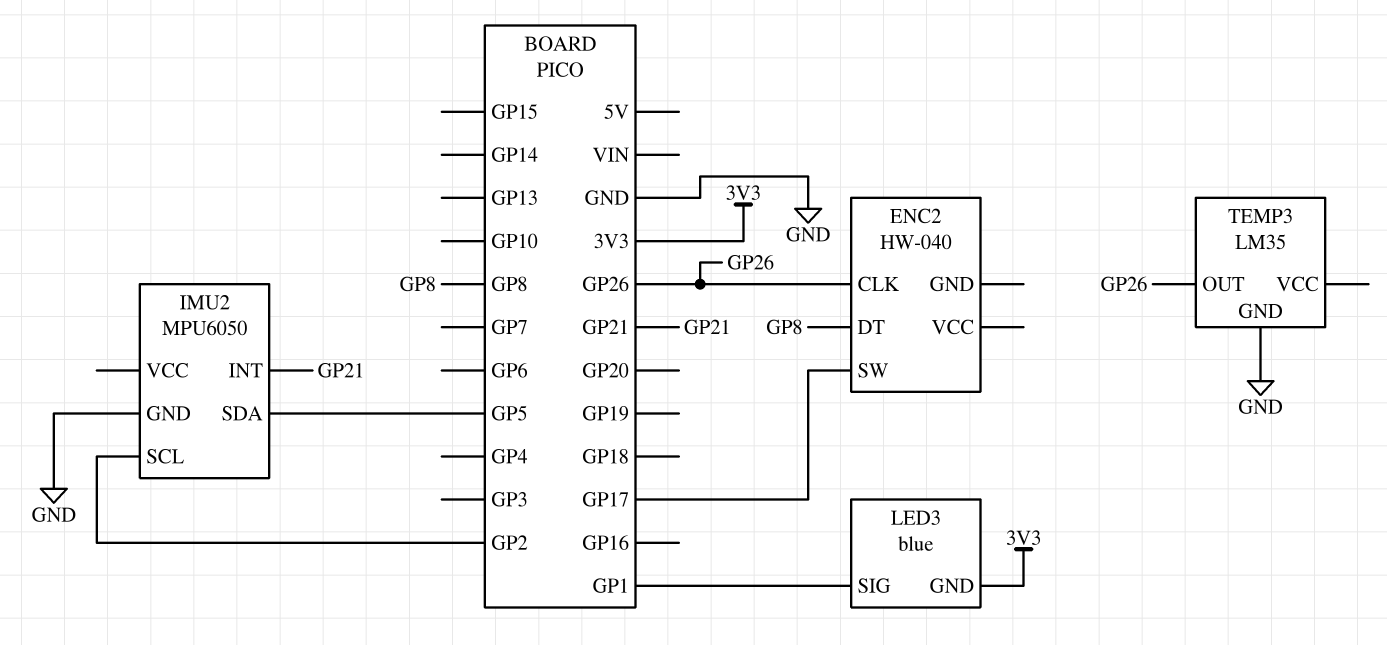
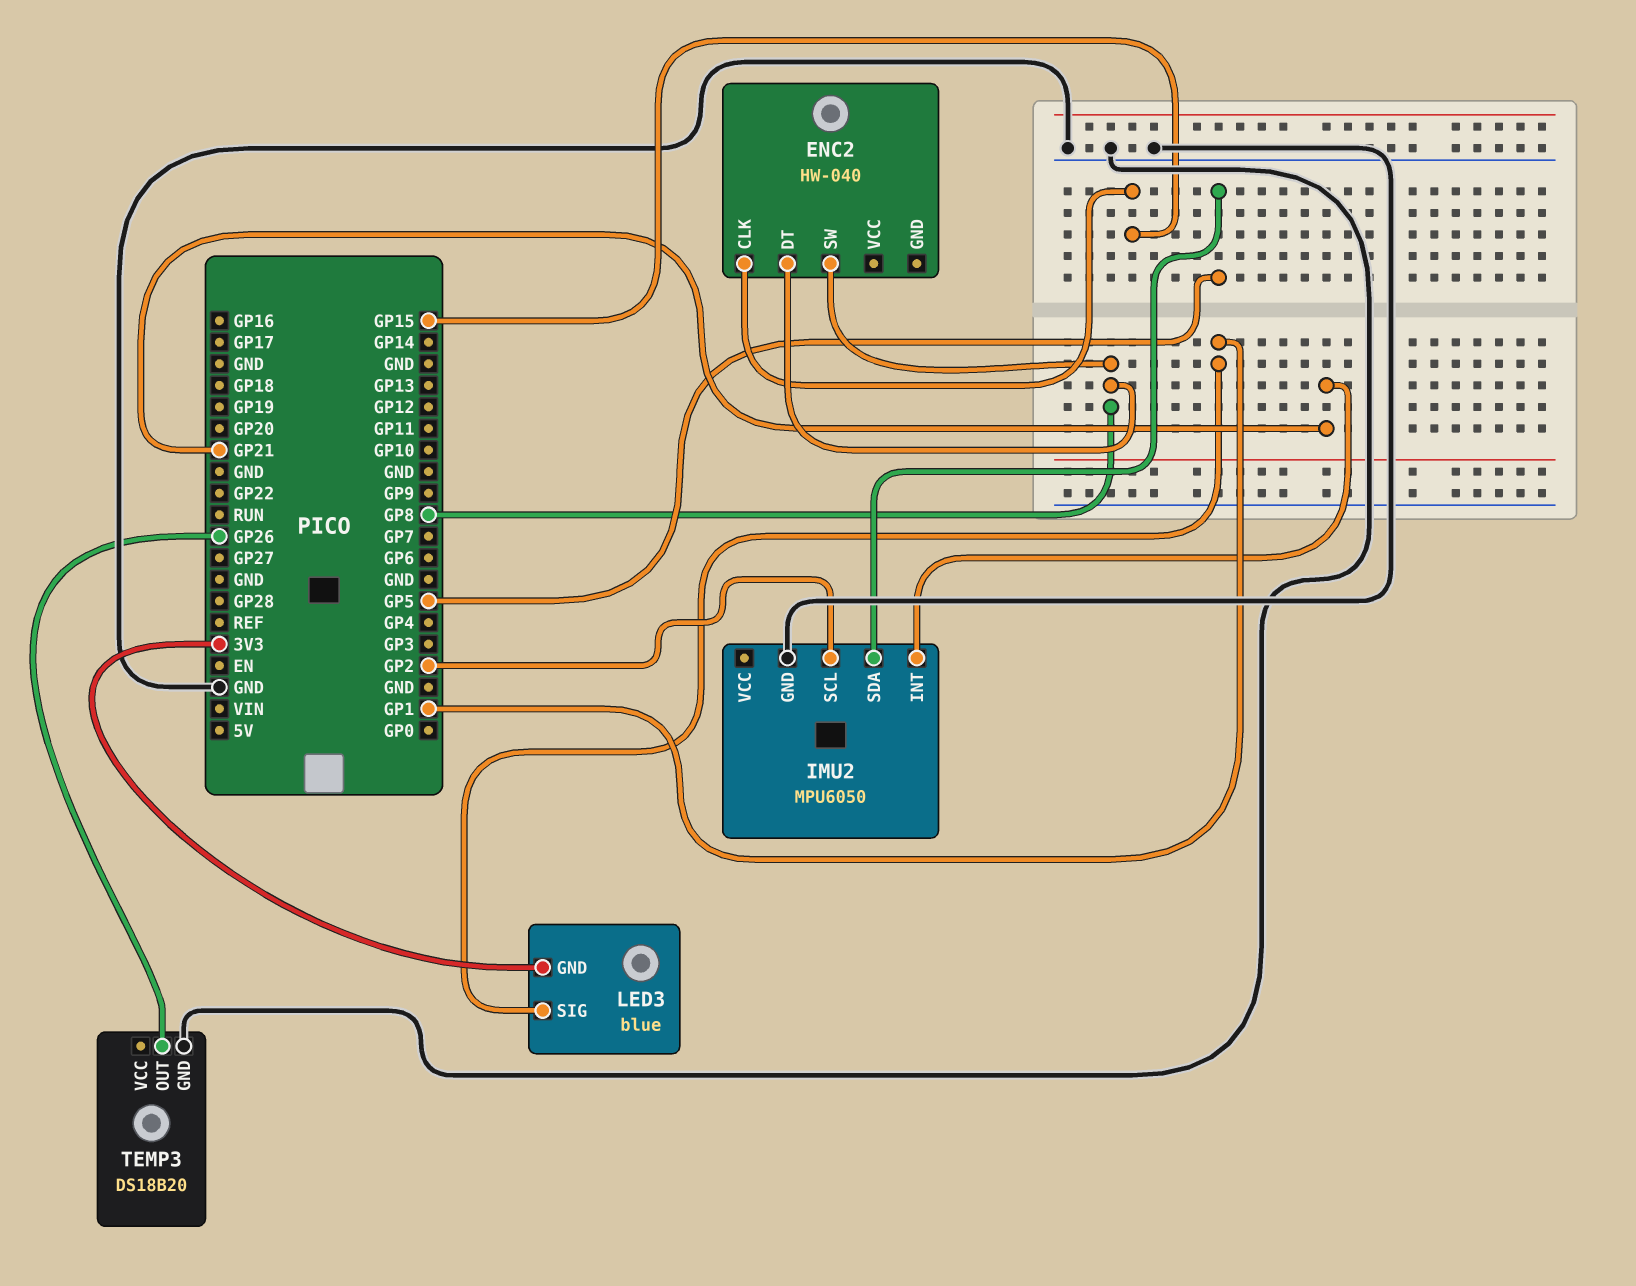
ENC2 pin CLK: GP26 -> GP15
ENC2 pin SW: GP17 -> GP8
TEMP3: LM35 -> DS18B20

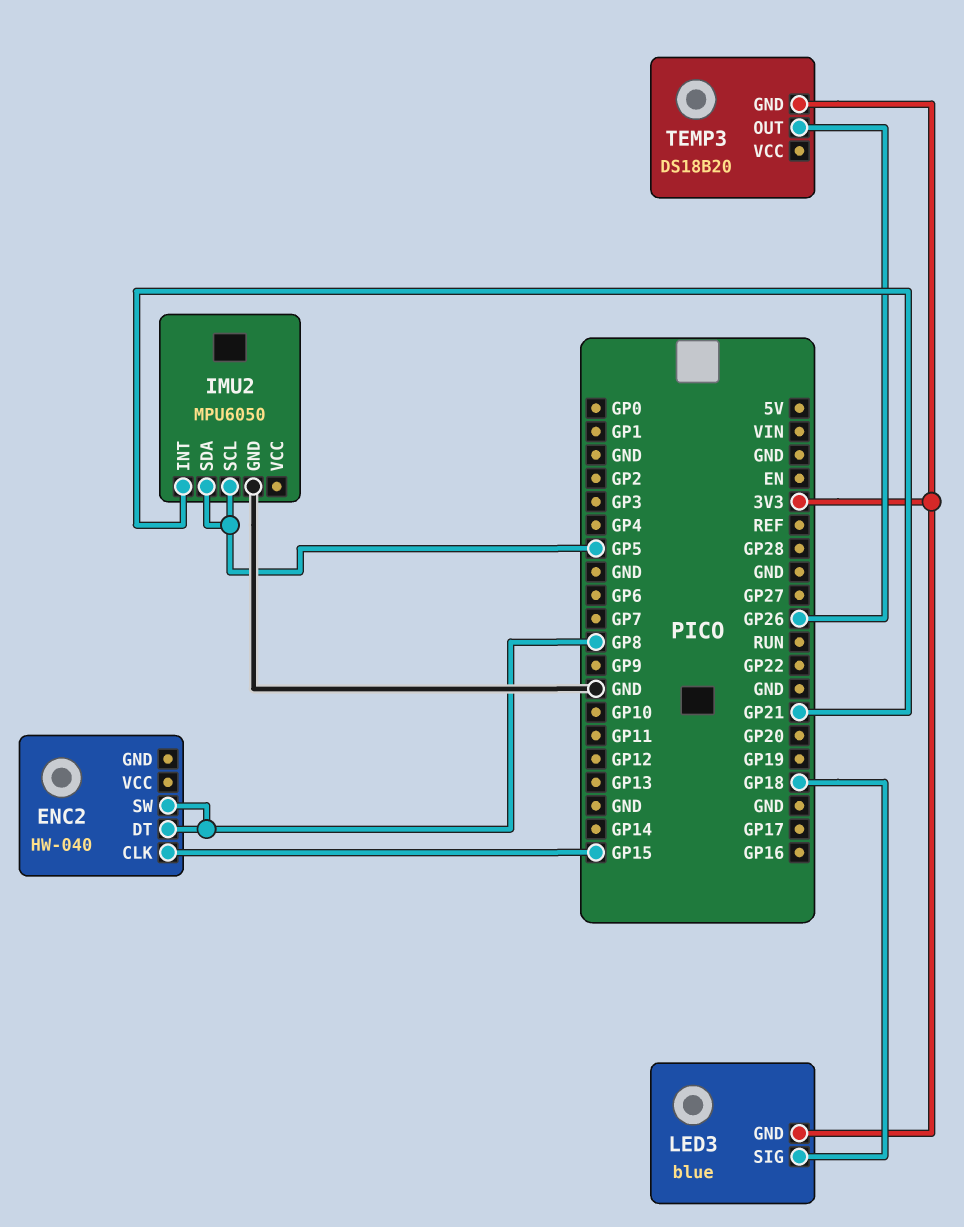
IMU2 pin SCL: GP2 -> GP5
LED3 pin SIG: GP1 -> GP18
TEMP3 pin GND: GND -> 3V3

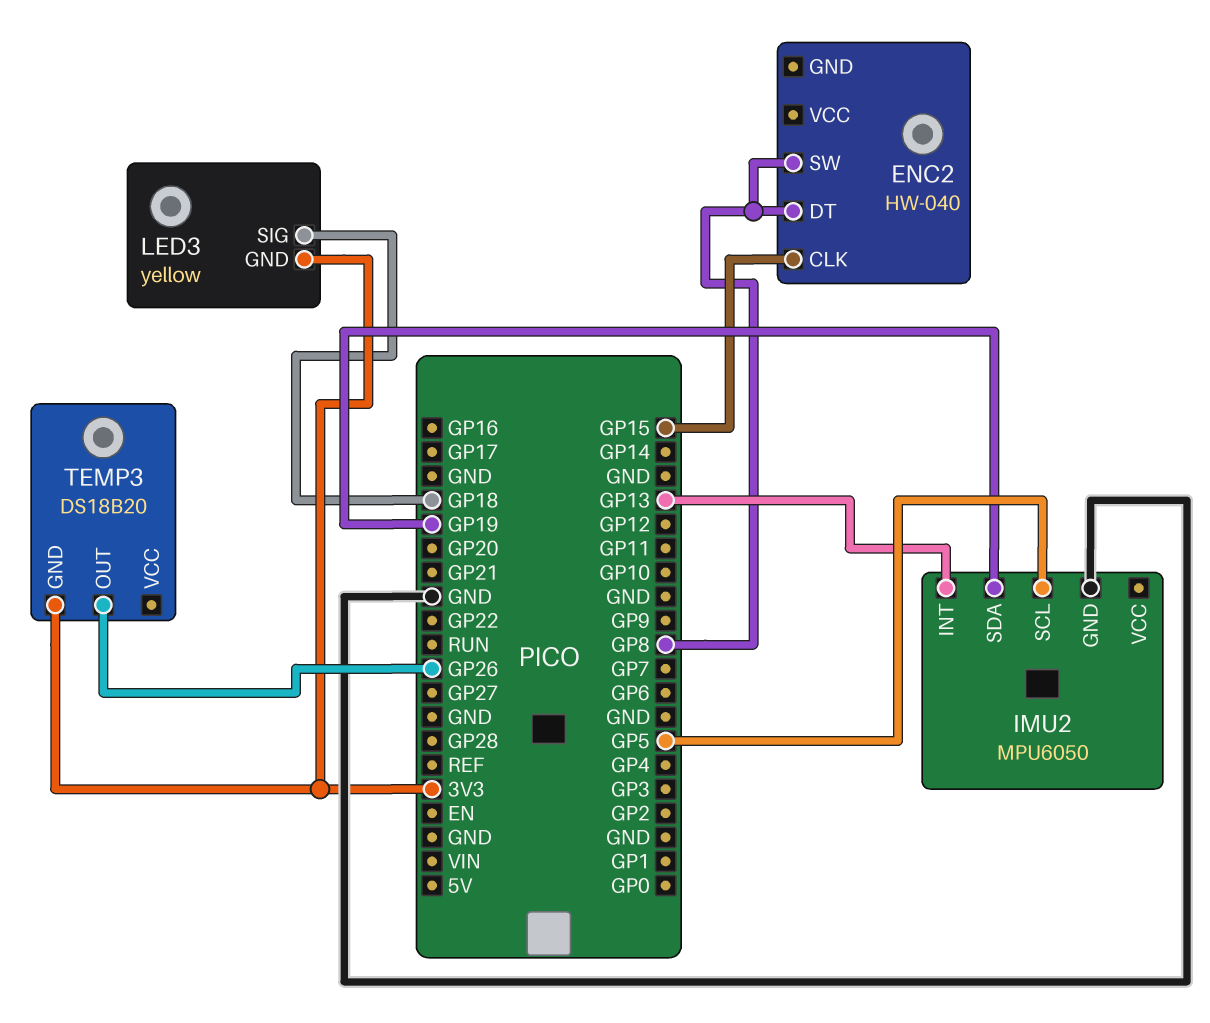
IMU2 pin INT: GP21 -> GP13
IMU2 pin SDA: GP5 -> GP19
LED3: blue -> yellow

